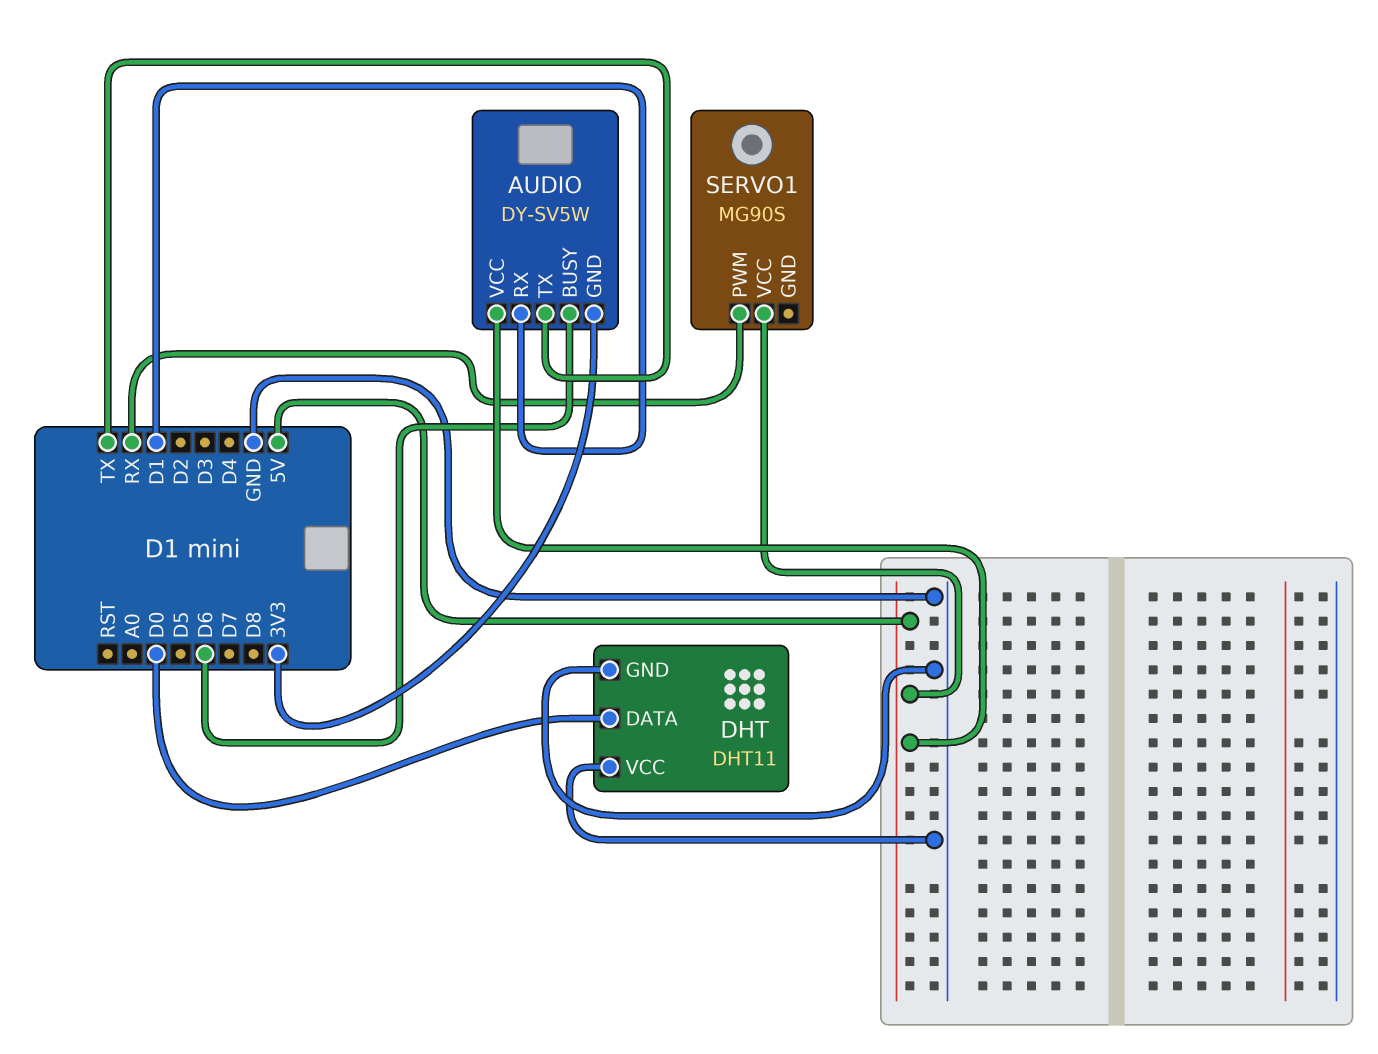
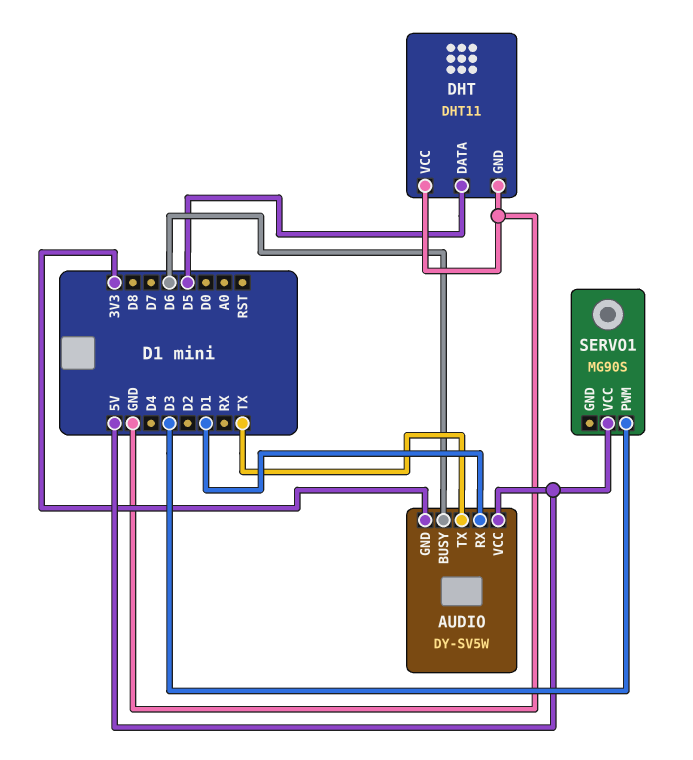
DHT pin DATA: D0 -> D5
SERVO1 pin PWM: RX -> D3

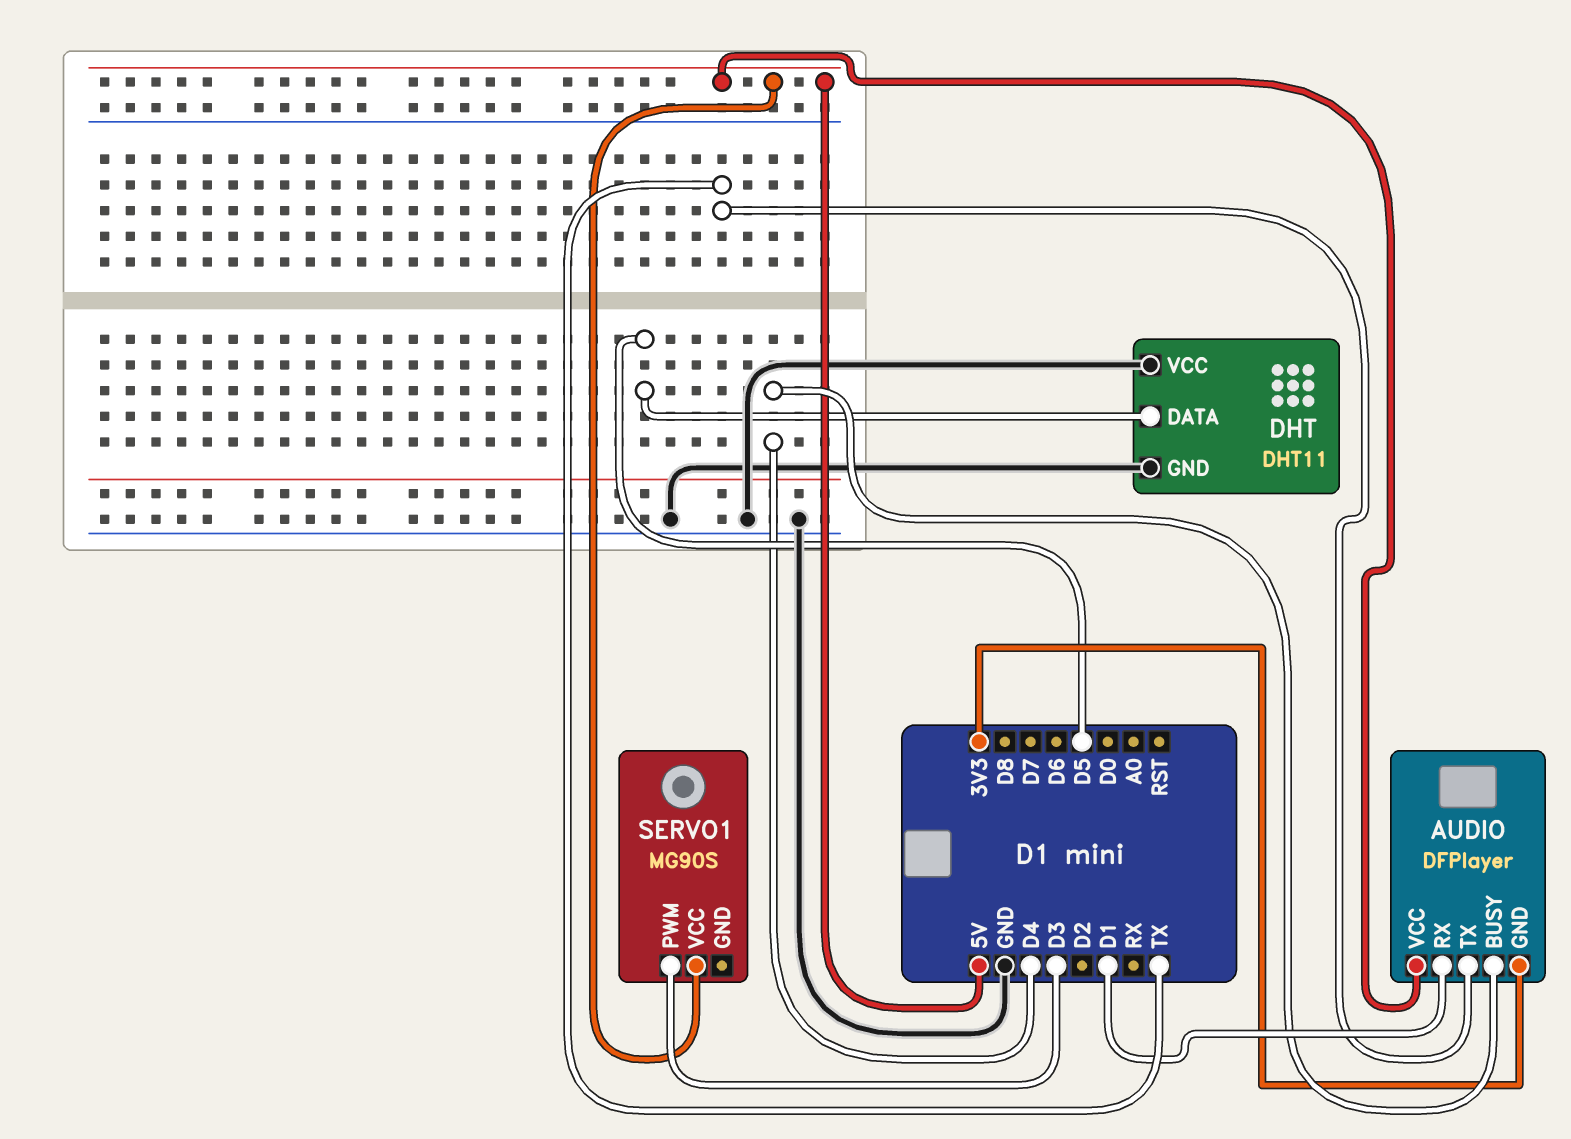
AUDIO: DY-SV5W -> DFPlayer
AUDIO pin BUSY: D6 -> D4

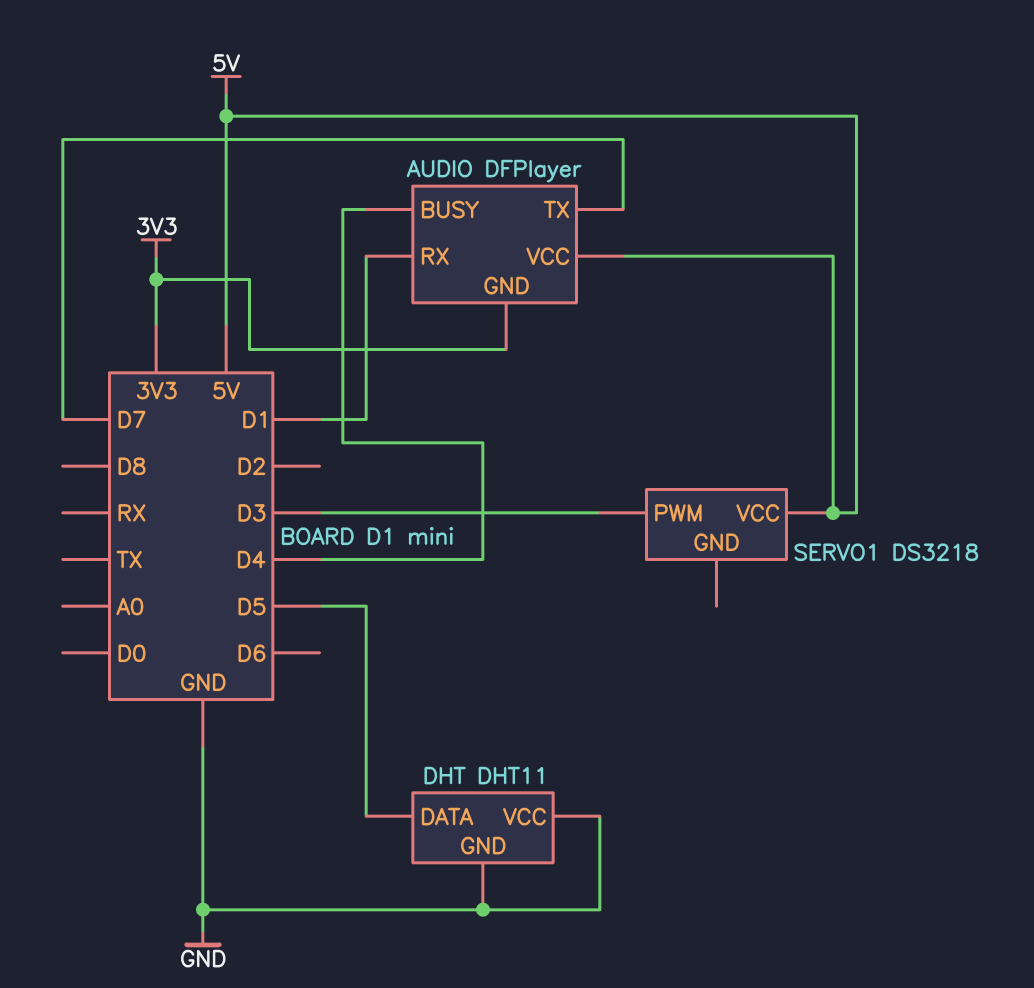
AUDIO pin TX: TX -> D7
SERVO1: MG90S -> DS3218

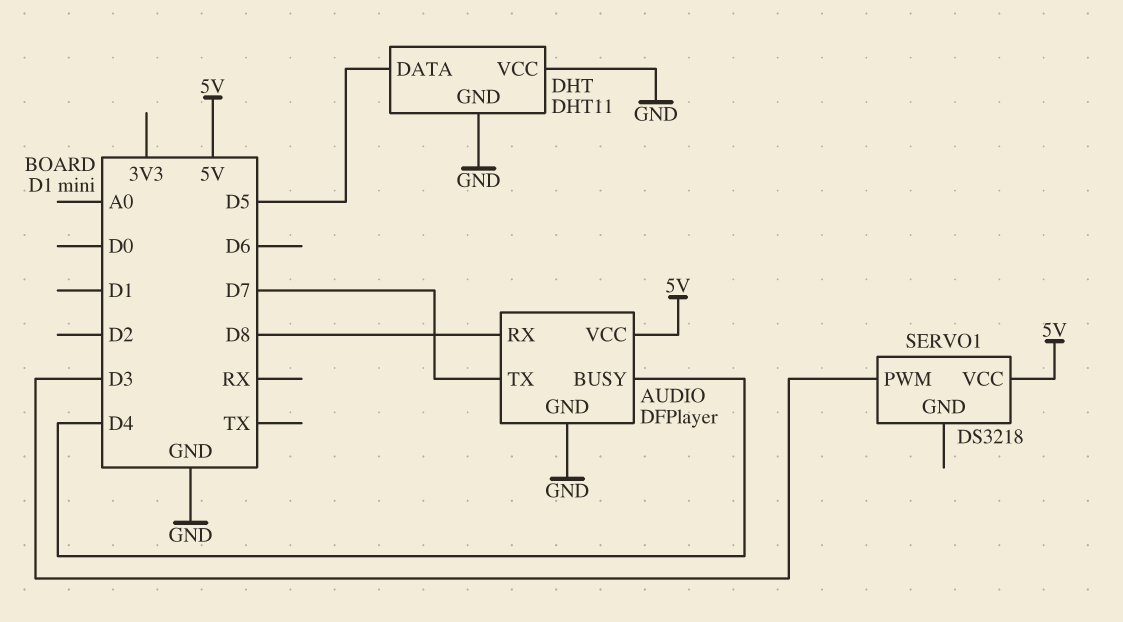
AUDIO pin GND: 3V3 -> GND
AUDIO pin RX: D1 -> D8

